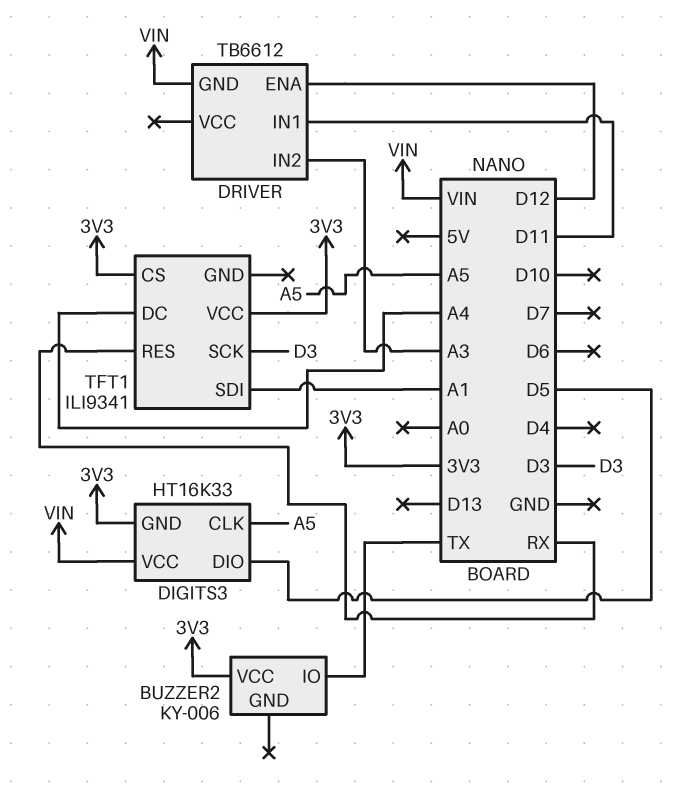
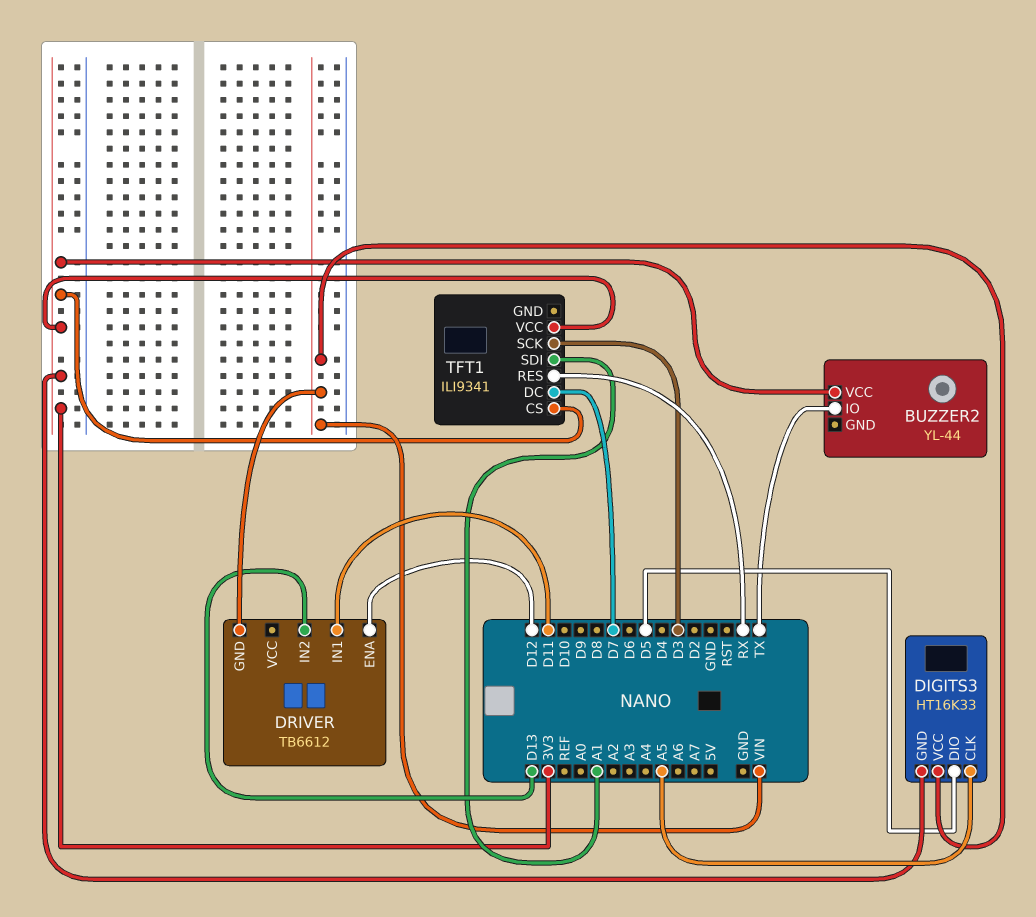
BUZZER2: KY-006 -> YL-44
DRIVER pin IN2: A3 -> D13
TFT1 pin DC: A4 -> D7

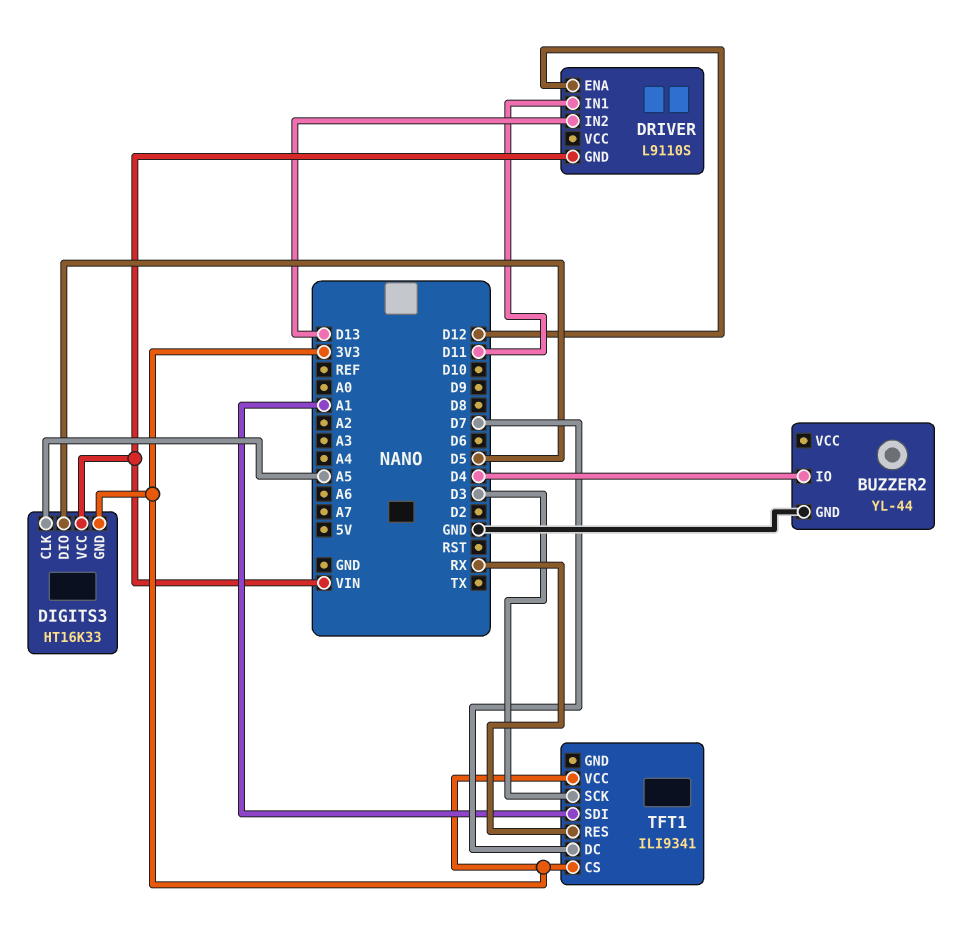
BUZZER2 pin GND: none -> GND
BUZZER2 pin IO: TX -> D4
BUZZER2 pin VCC: 3V3 -> none
DRIVER: TB6612 -> L9110S

